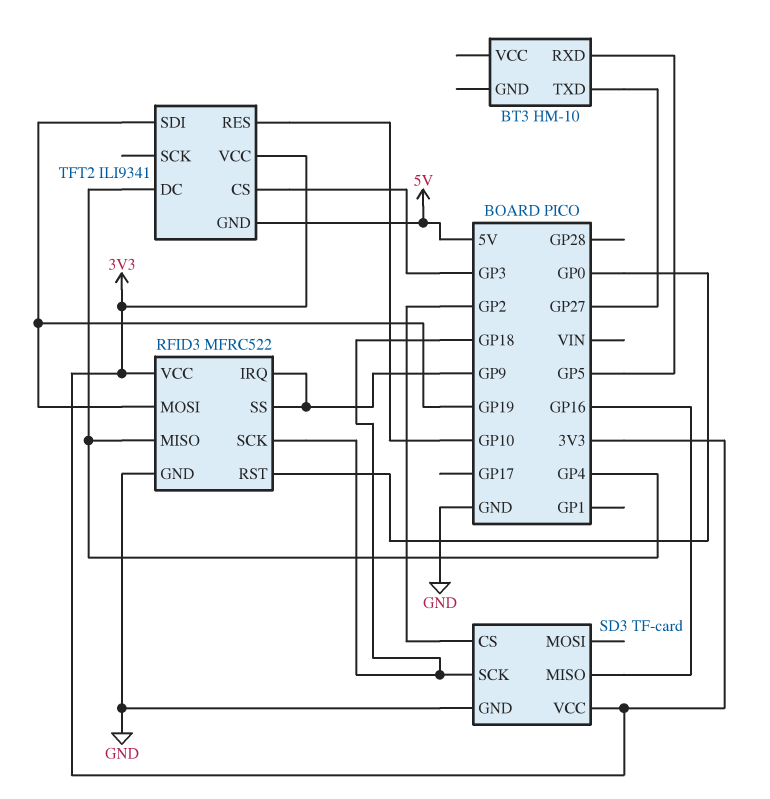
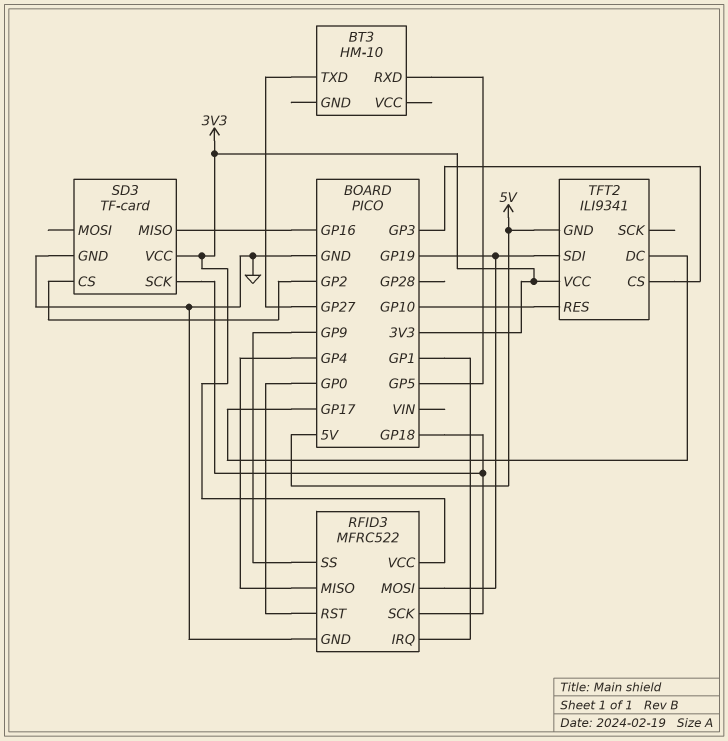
RFID3 pin IRQ: GP9 -> GP1
TFT2 pin DC: GP4 -> GP17

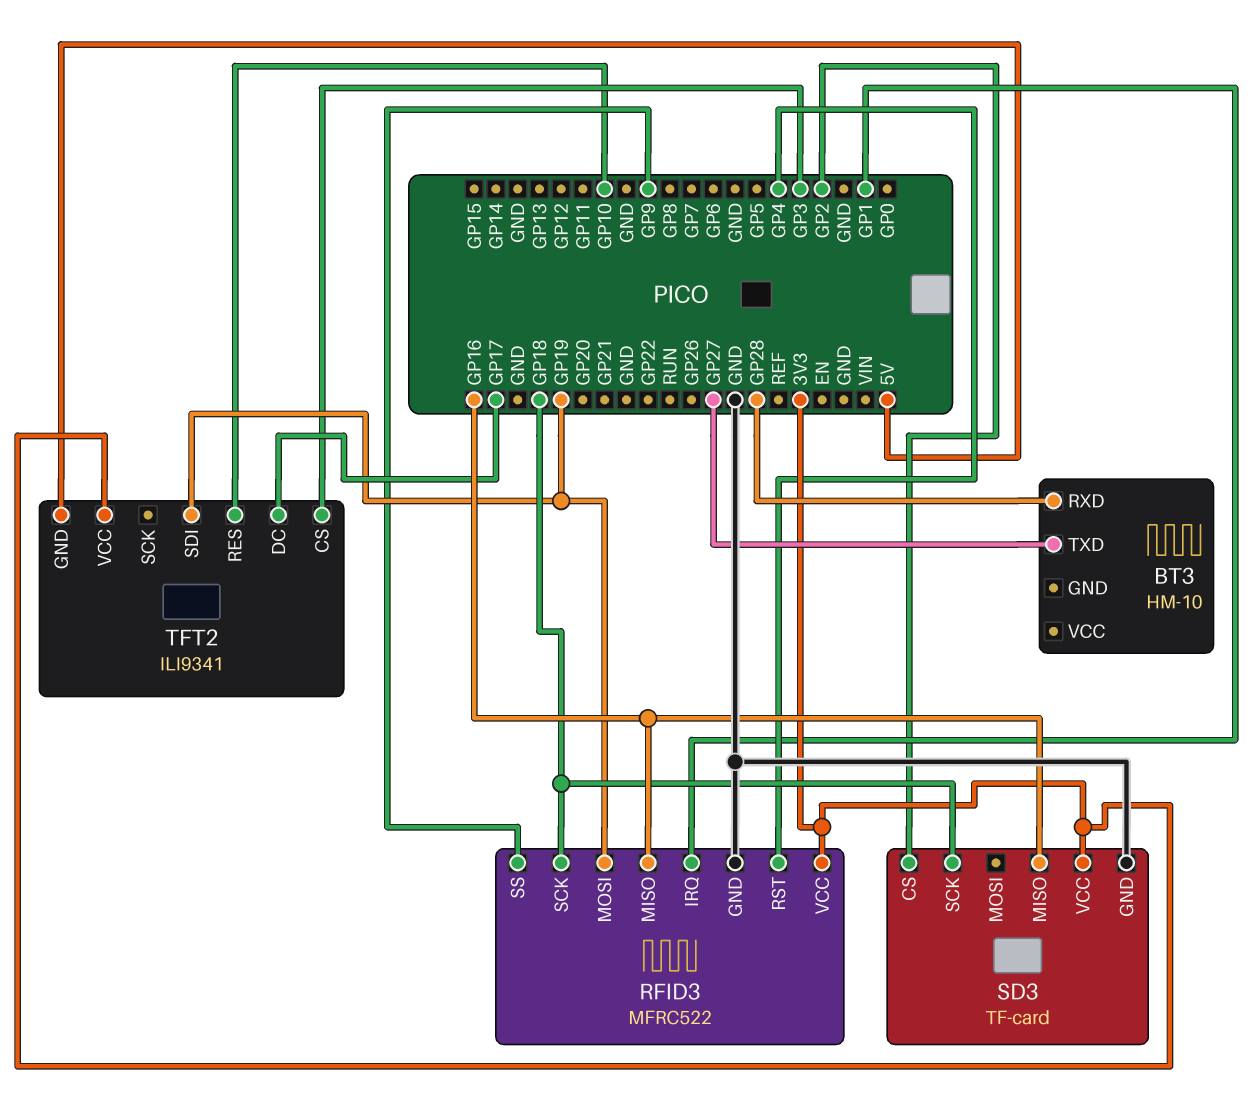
BT3 pin RXD: GP5 -> GP28
RFID3 pin MISO: GP4 -> GP16
RFID3 pin RST: GP0 -> GP4

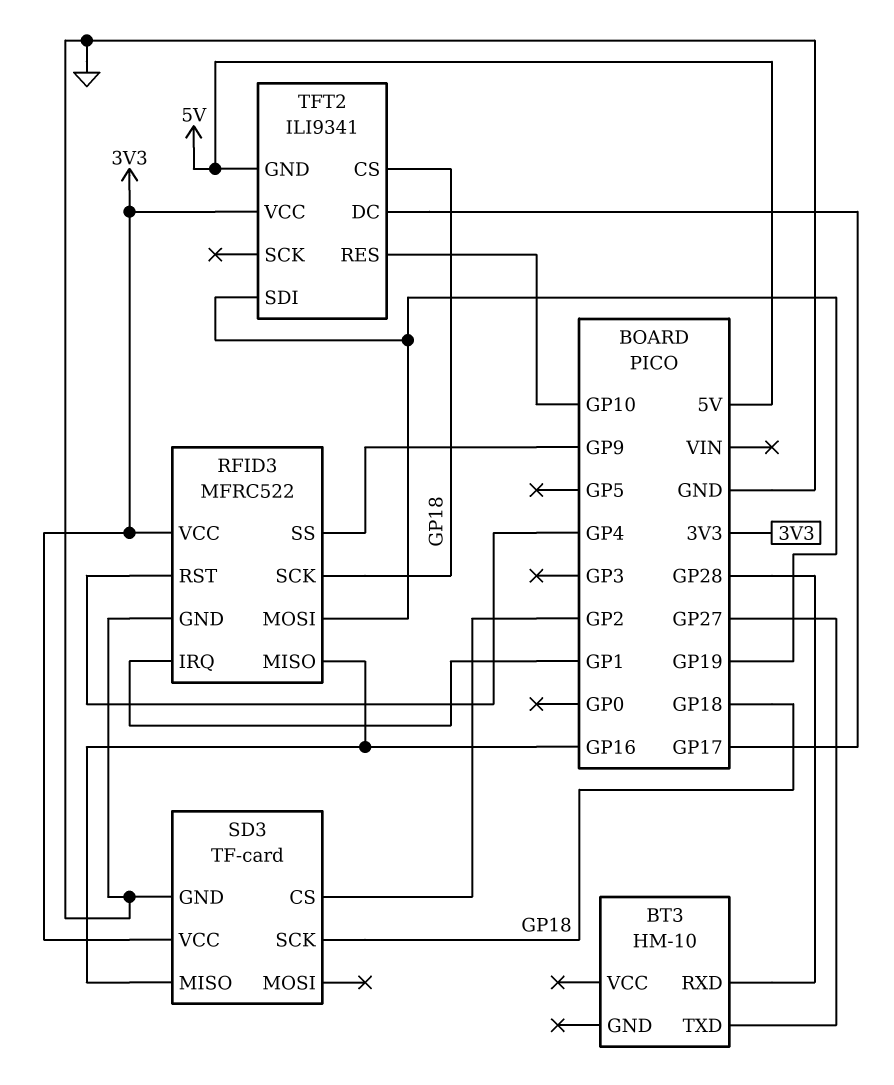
TFT2 pin CS: GP3 -> GP18

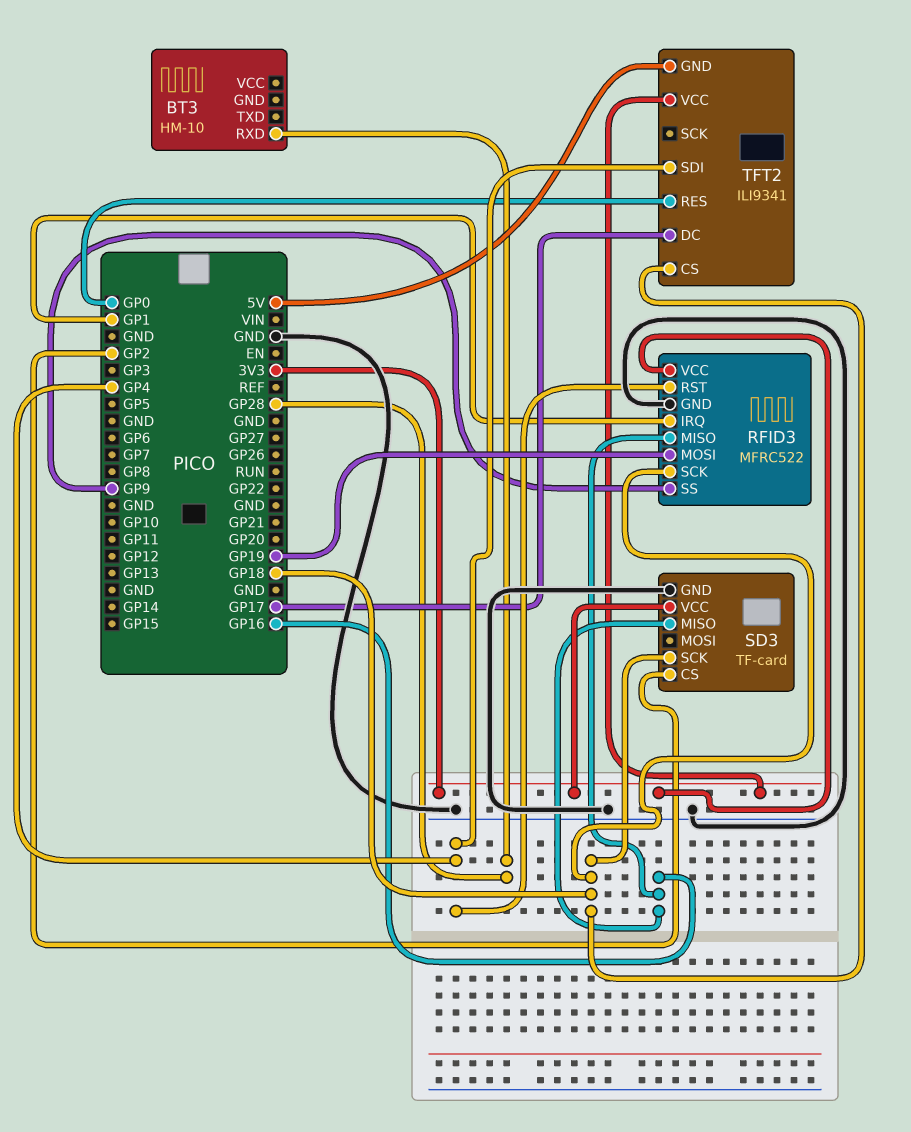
BT3 pin TXD: GP27 -> none
TFT2 pin RES: GP10 -> GP0
TFT2 pin SDI: GP19 -> GP4

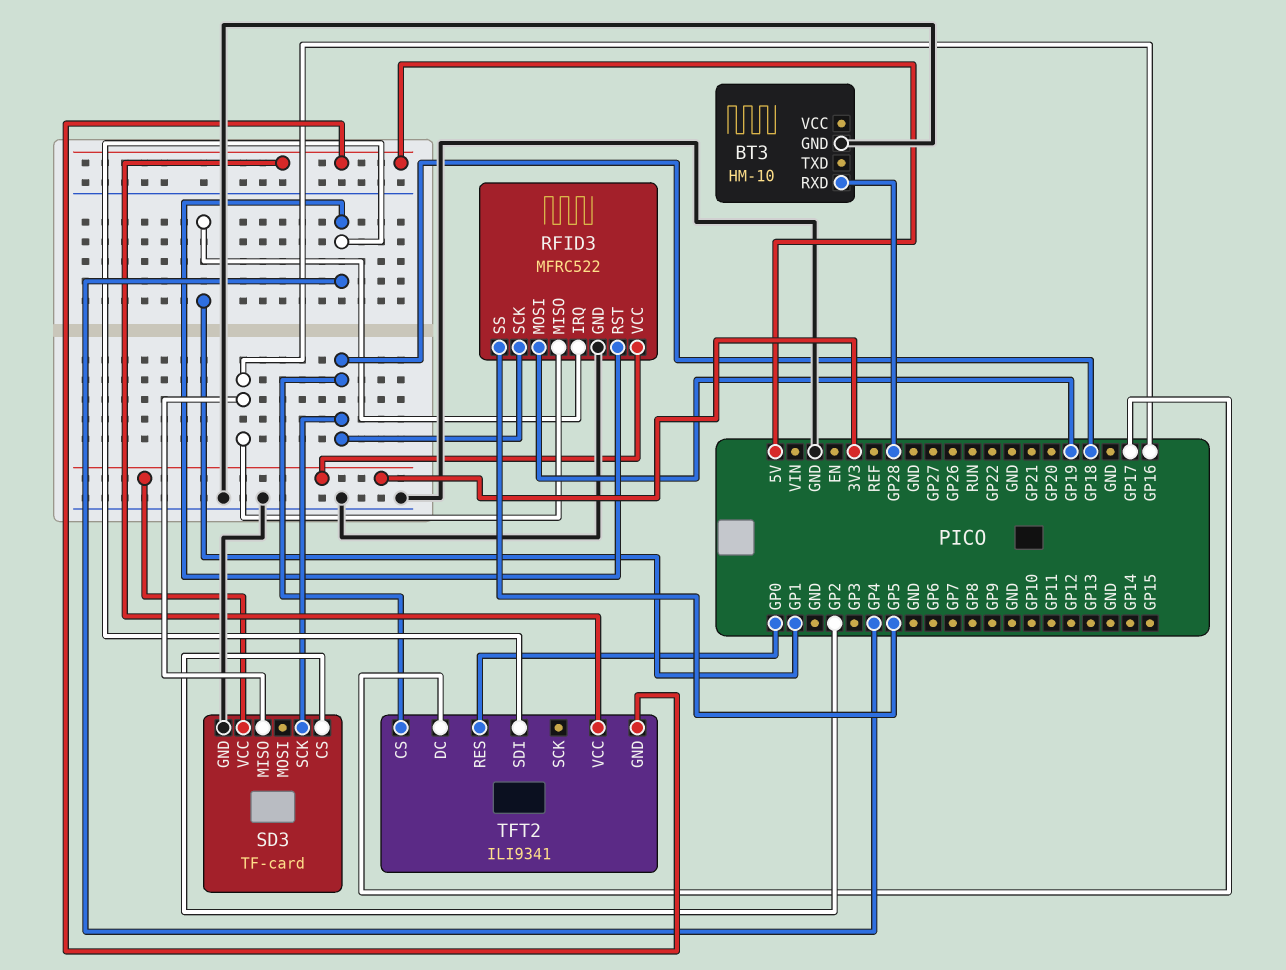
BT3 pin GND: none -> GND
RFID3 pin SS: GP9 -> GP5
TFT2 pin VCC: 3V3 -> 5V

